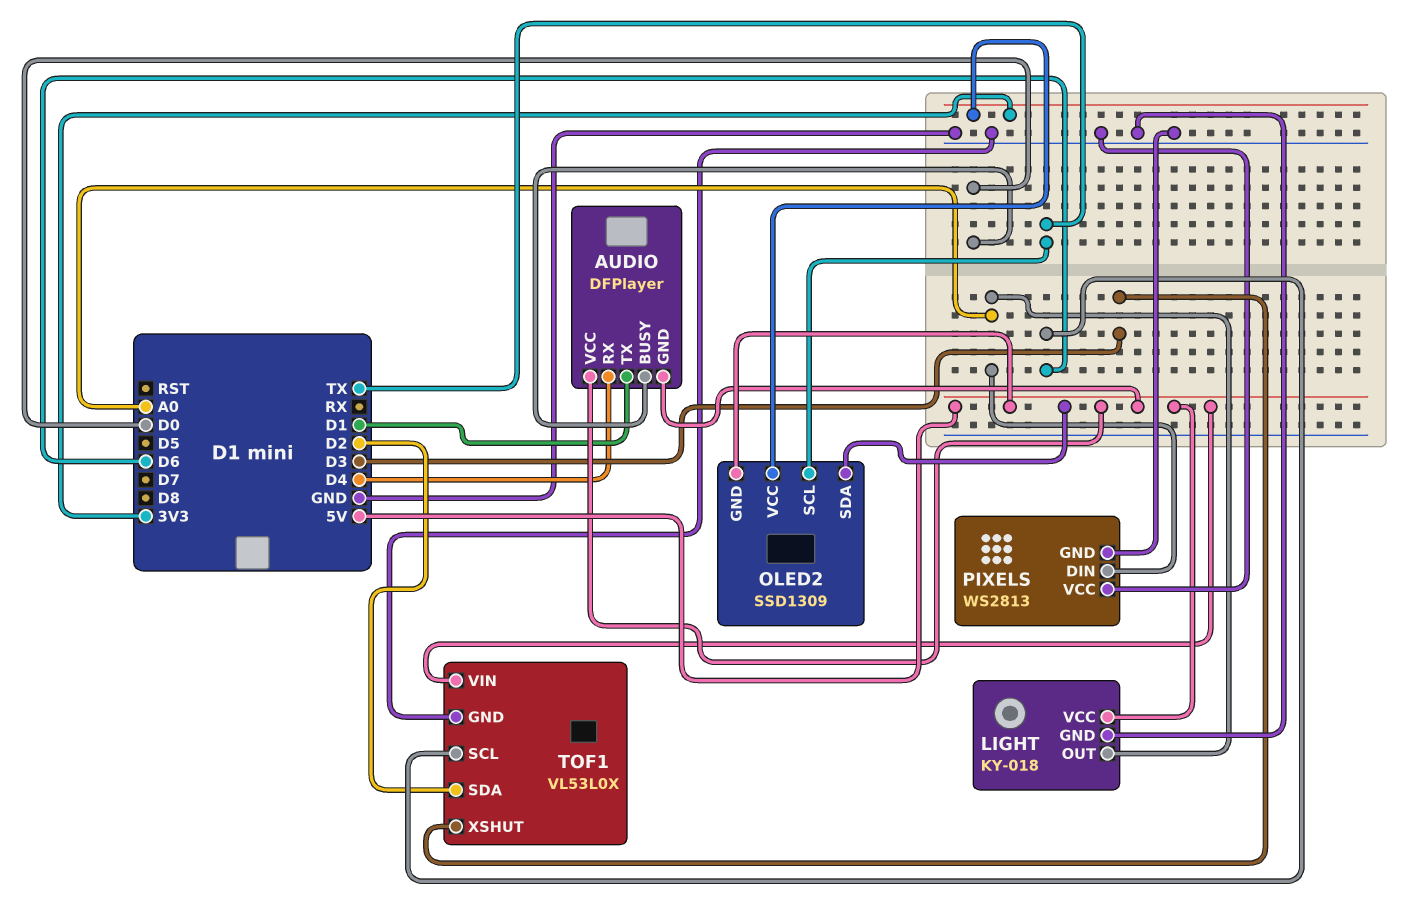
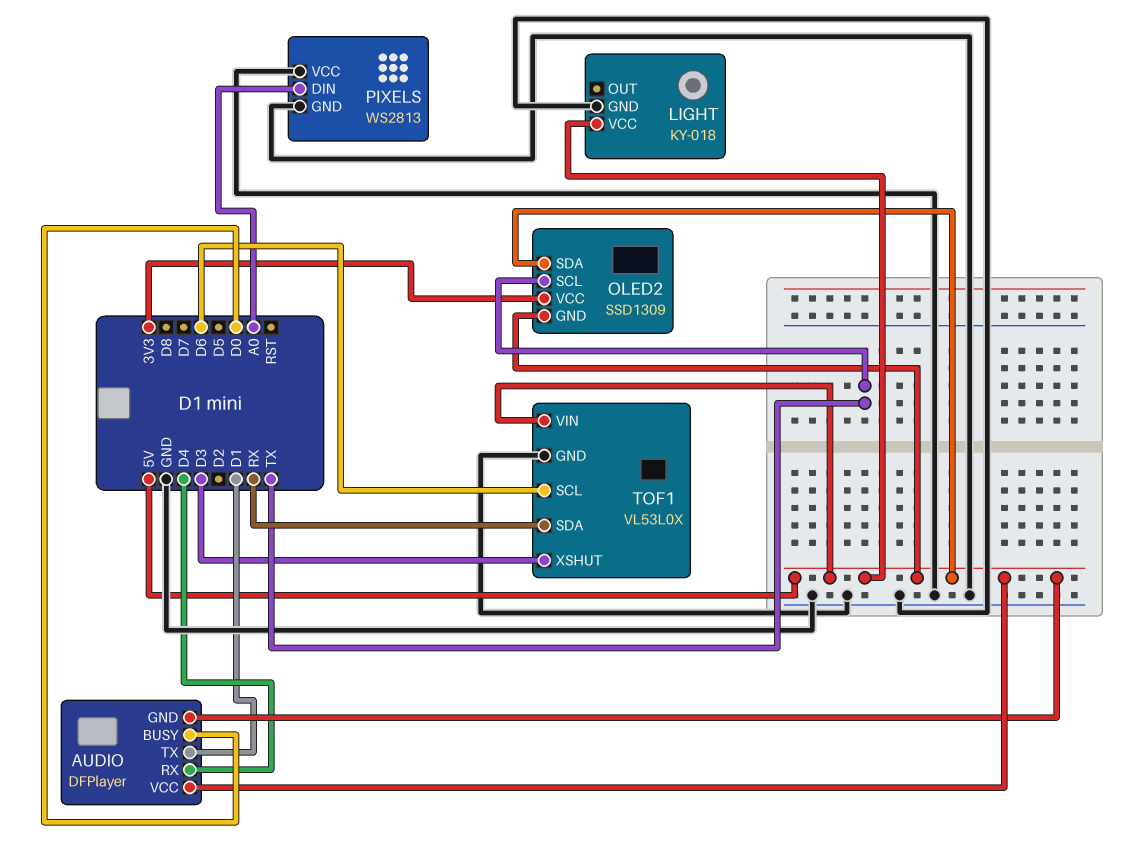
LIGHT pin OUT: A0 -> none
TOF1 pin SDA: D2 -> RX

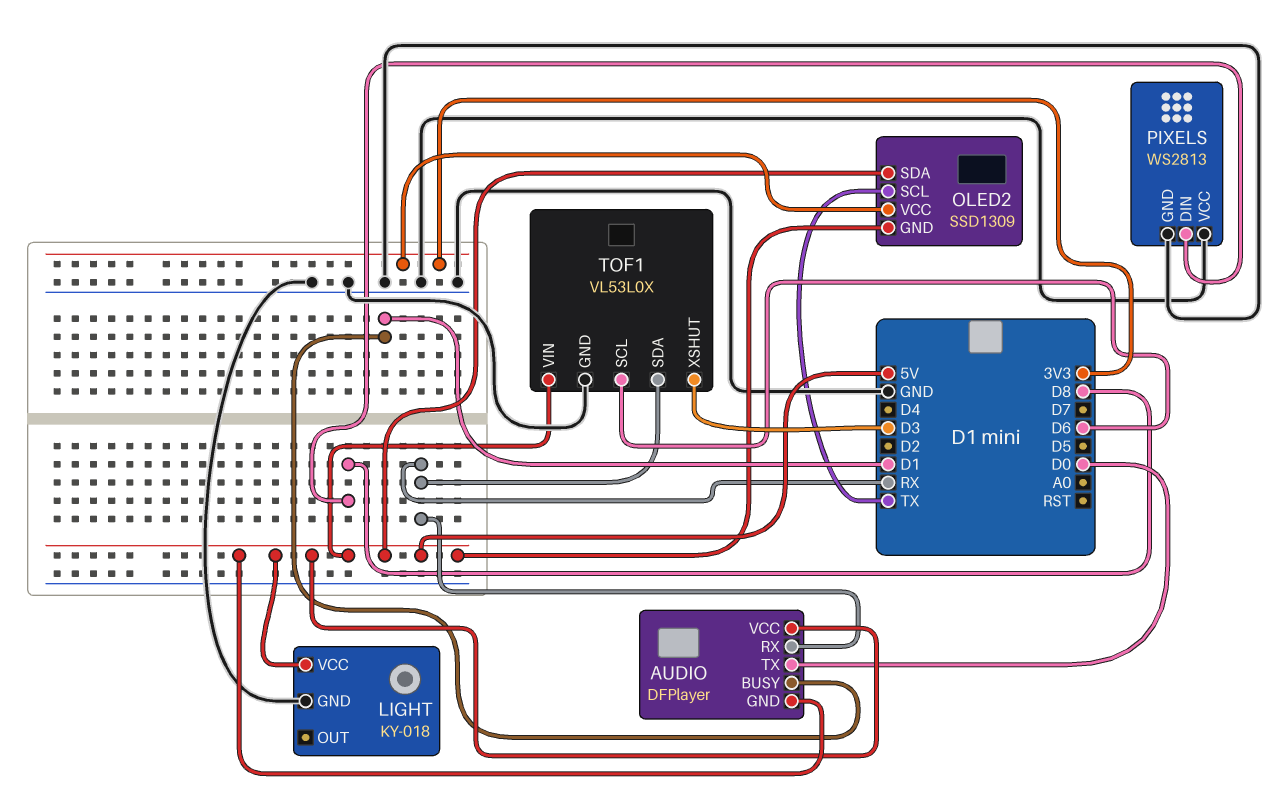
AUDIO pin BUSY: D0 -> D1
AUDIO pin RX: D4 -> RX
AUDIO pin TX: D1 -> D0
PIXELS pin DIN: A0 -> D8

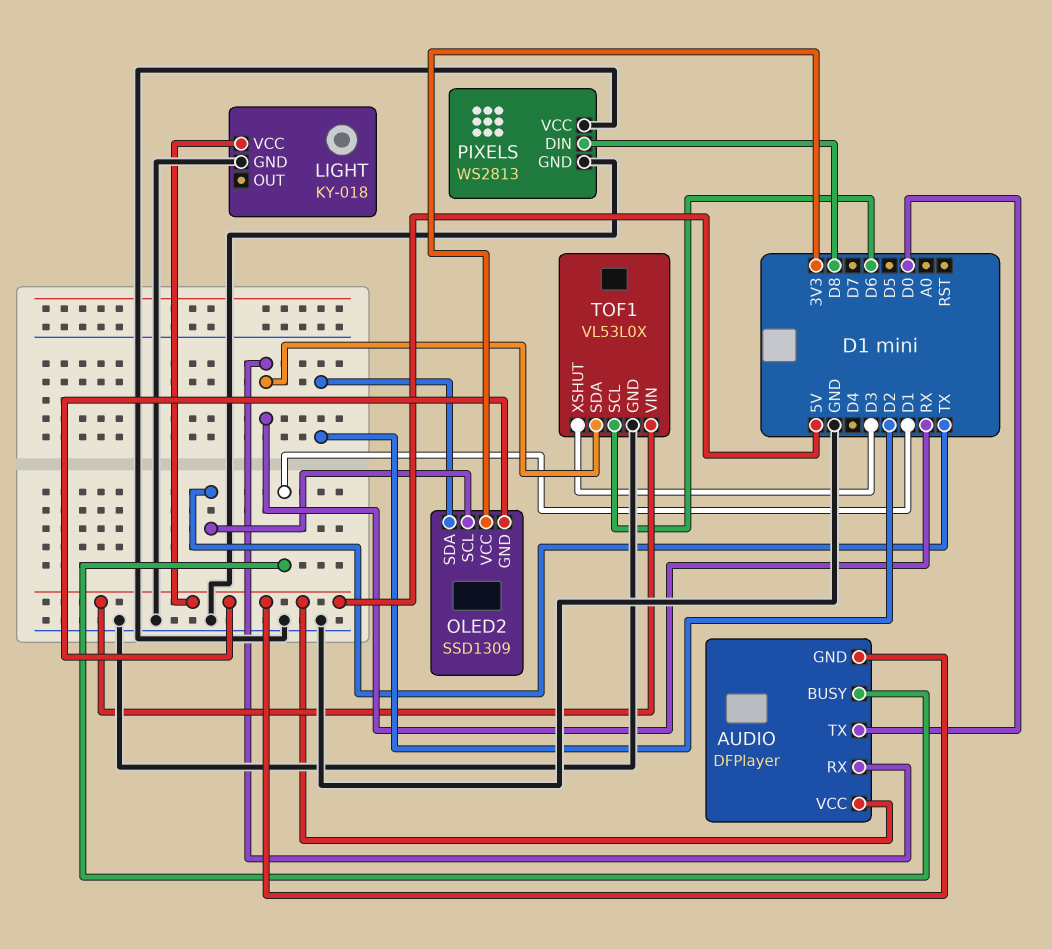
OLED2 pin SDA: 5V -> D2

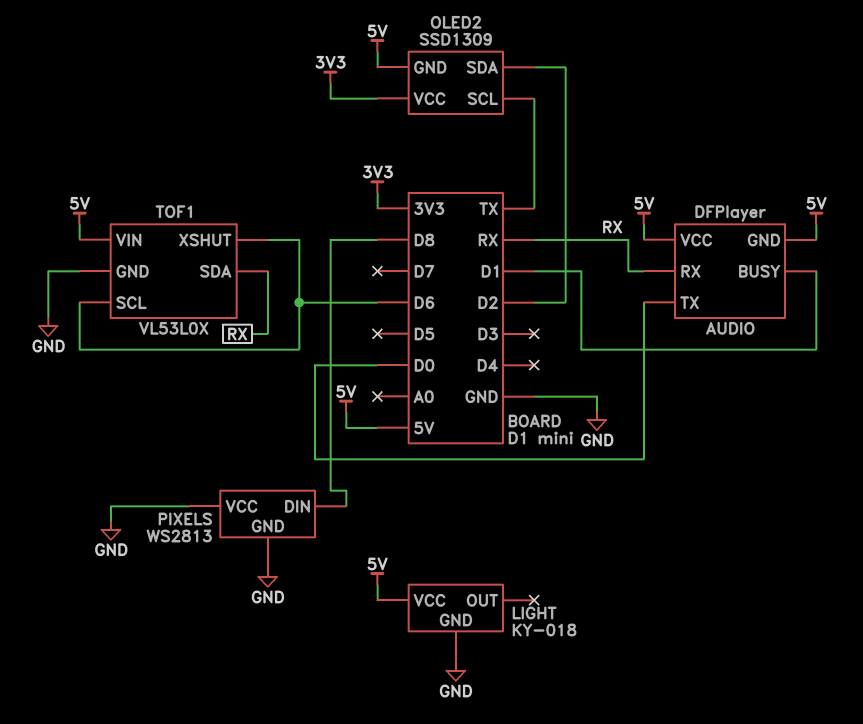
TOF1 pin XSHUT: D3 -> D6

